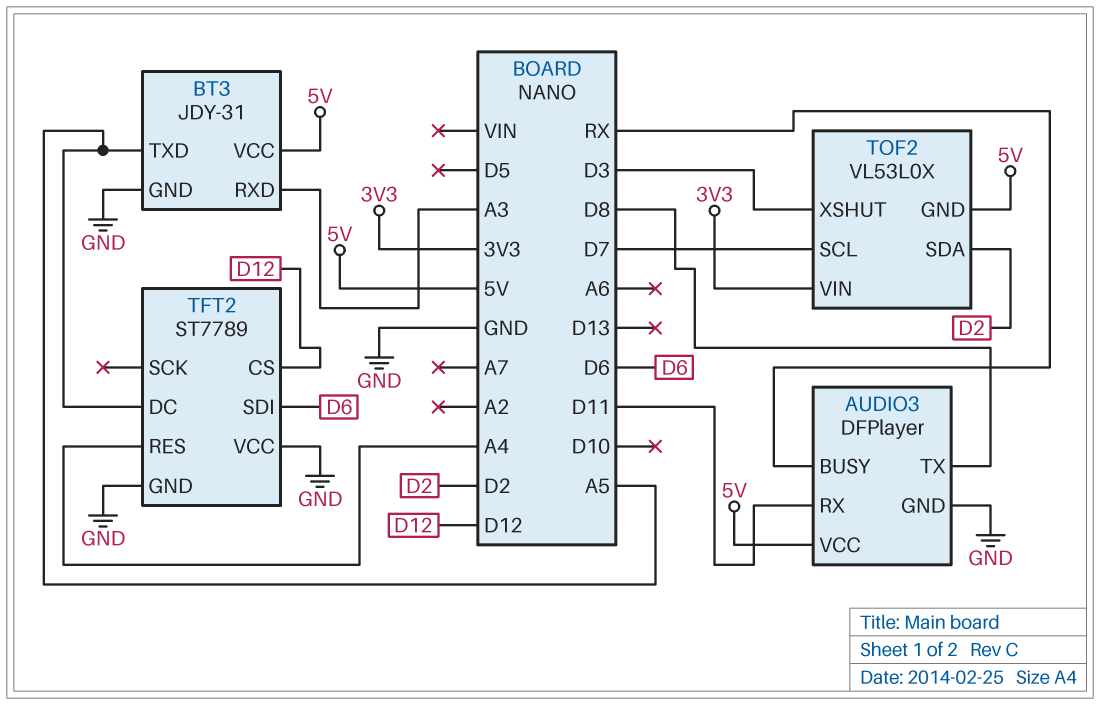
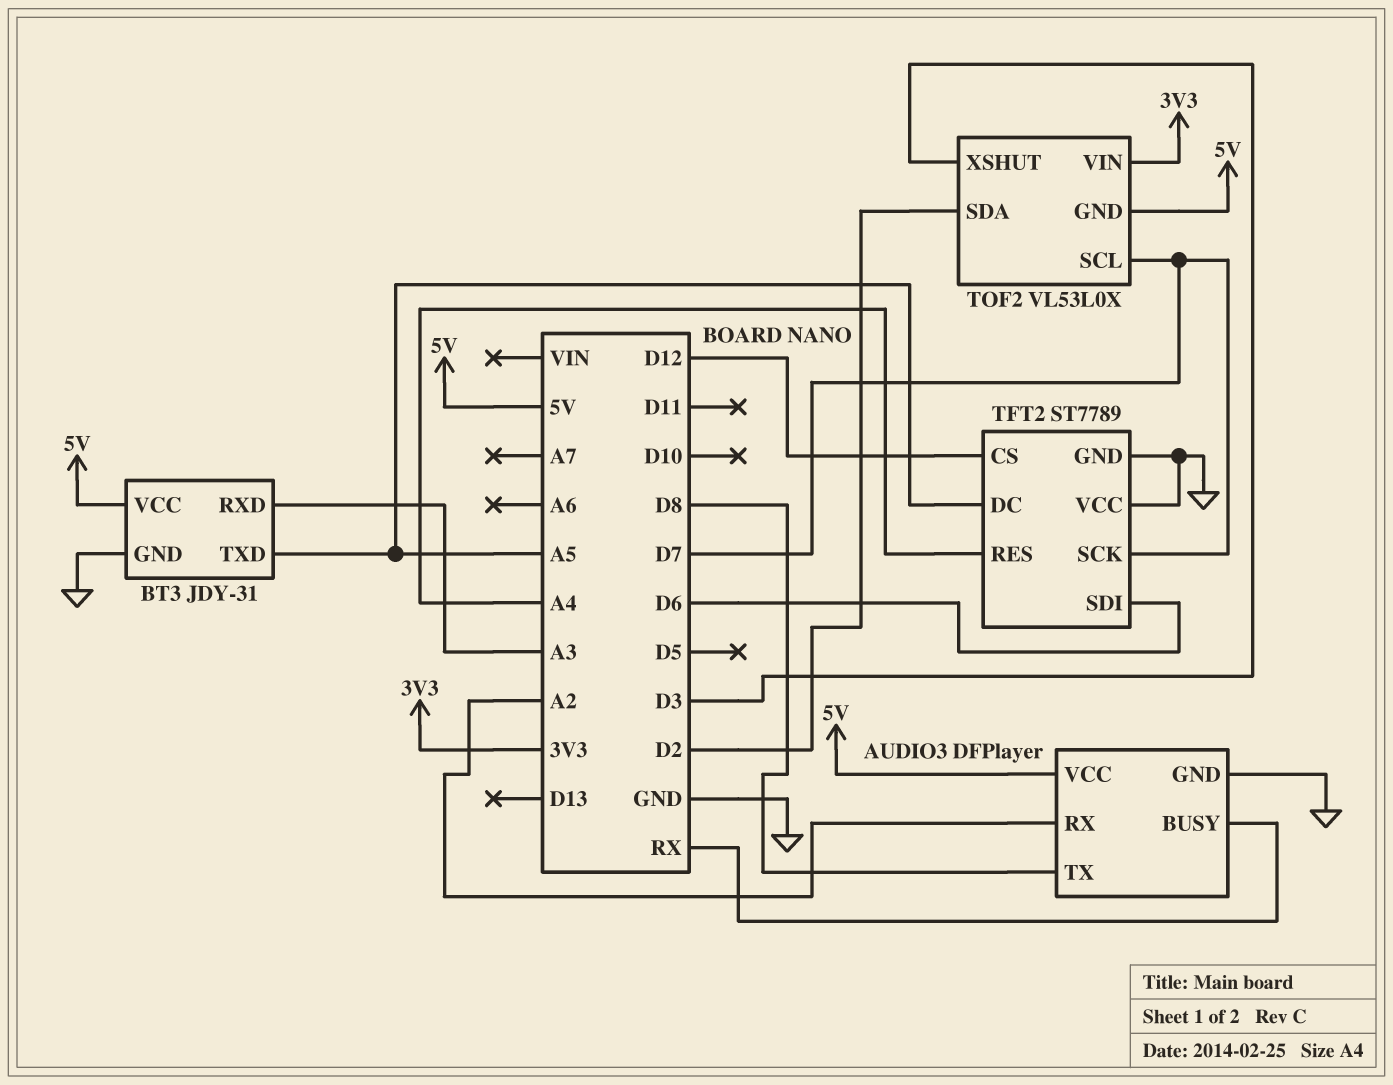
AUDIO3 pin RX: D11 -> A2
TFT2 pin SCK: none -> D7

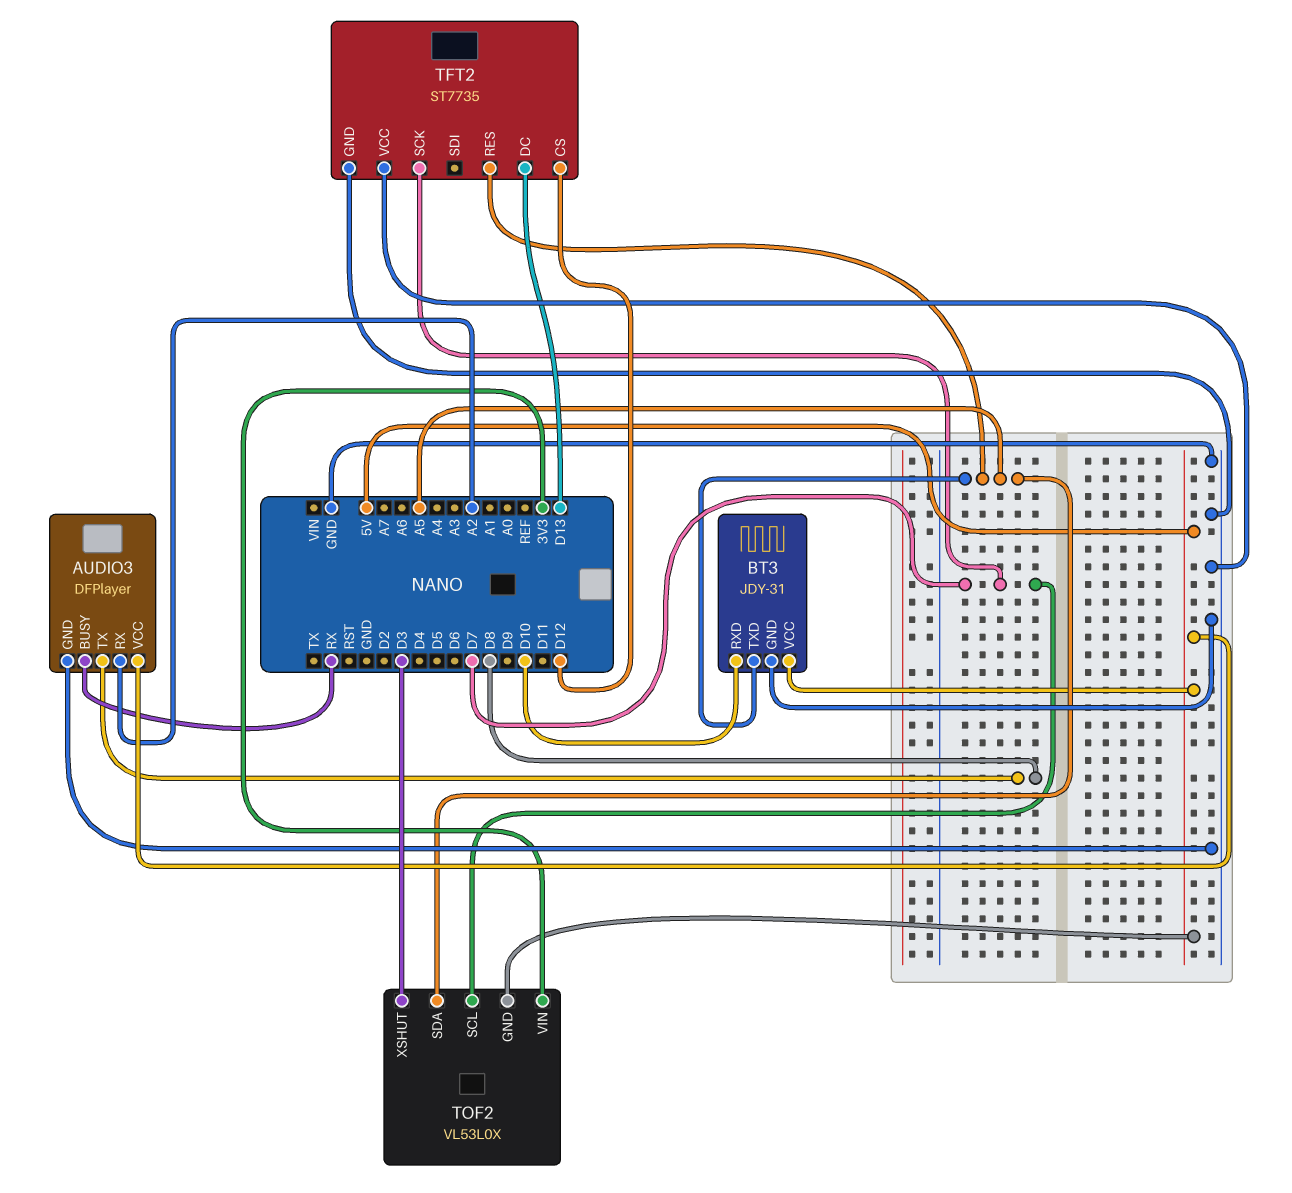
BT3 pin RXD: A3 -> D10
TFT2: ST7789 -> ST7735
TFT2 pin DC: A5 -> D13
TFT2 pin RES: A4 -> A5
TFT2 pin SDI: D6 -> none
TOF2 pin SDA: D2 -> A5

